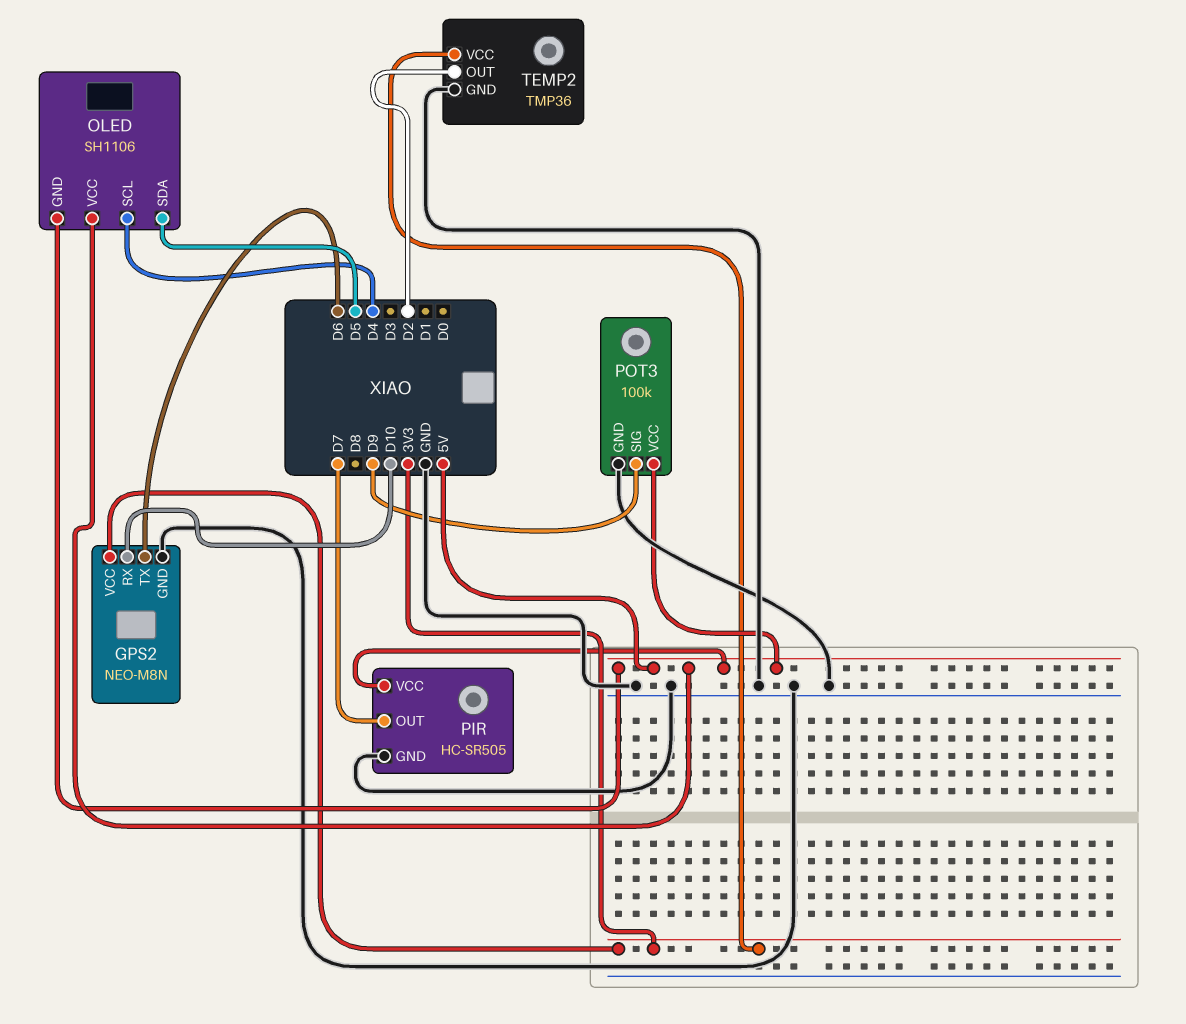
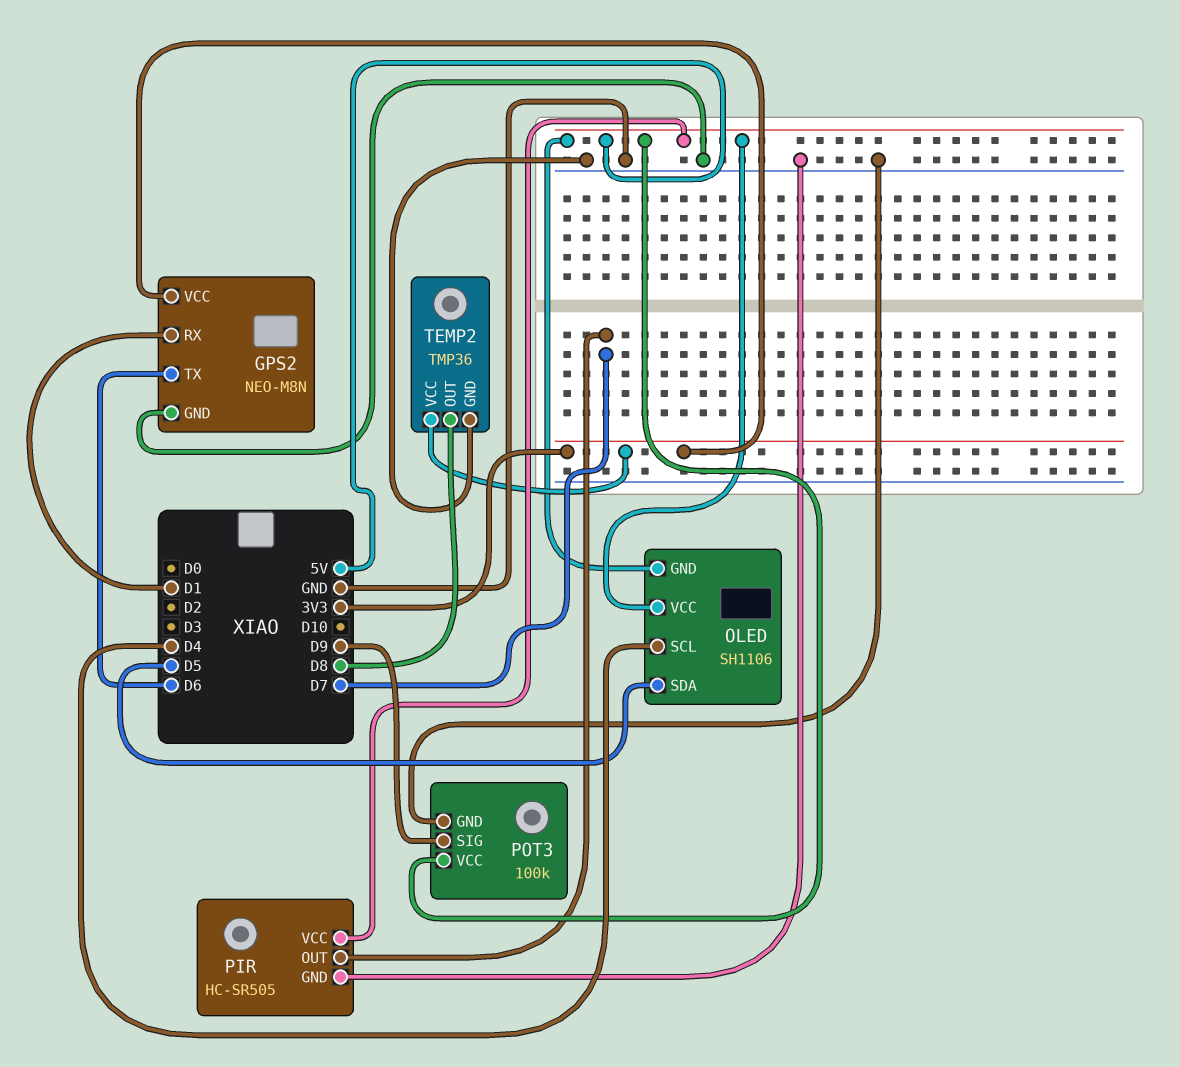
GPS2 pin RX: D10 -> D1
TEMP2 pin OUT: D2 -> D8

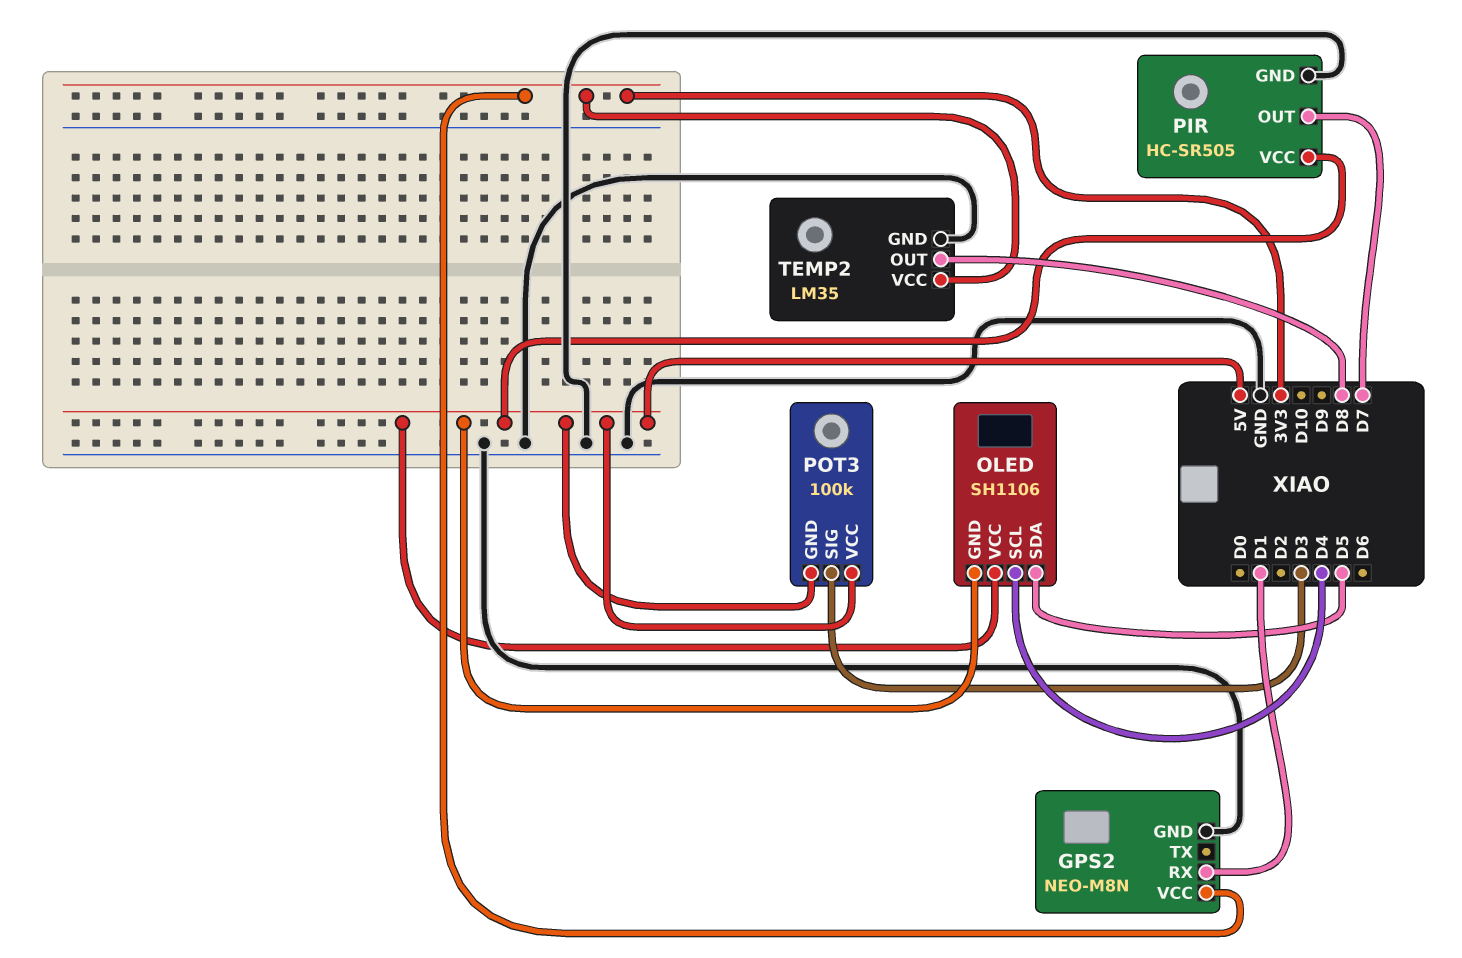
GPS2 pin TX: D6 -> none
POT3 pin GND: GND -> 5V
POT3 pin SIG: D9 -> D3
TEMP2: TMP36 -> LM35

